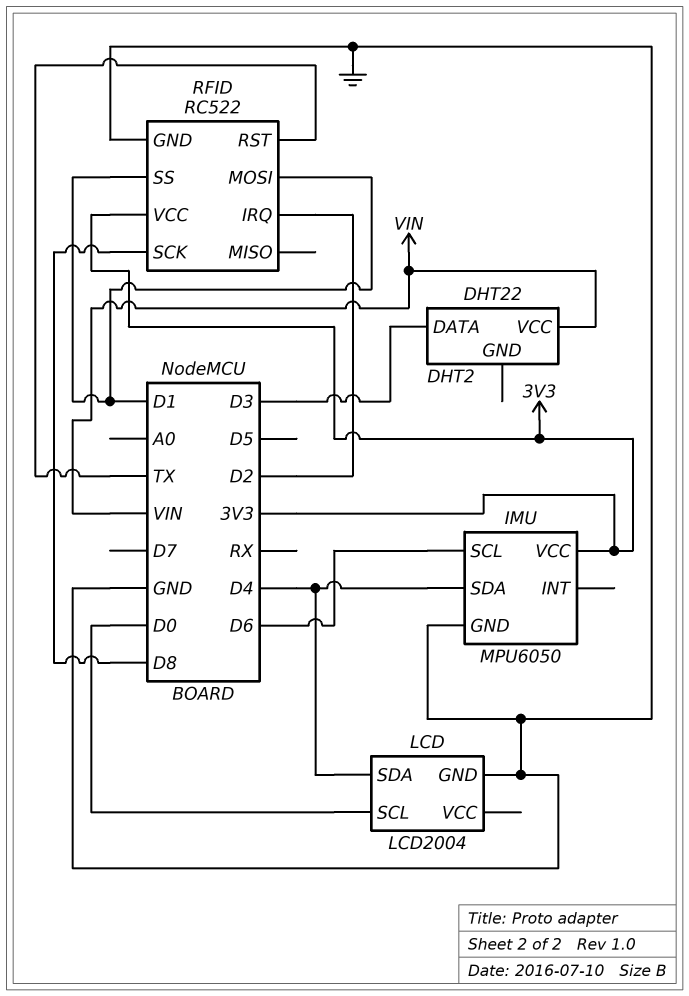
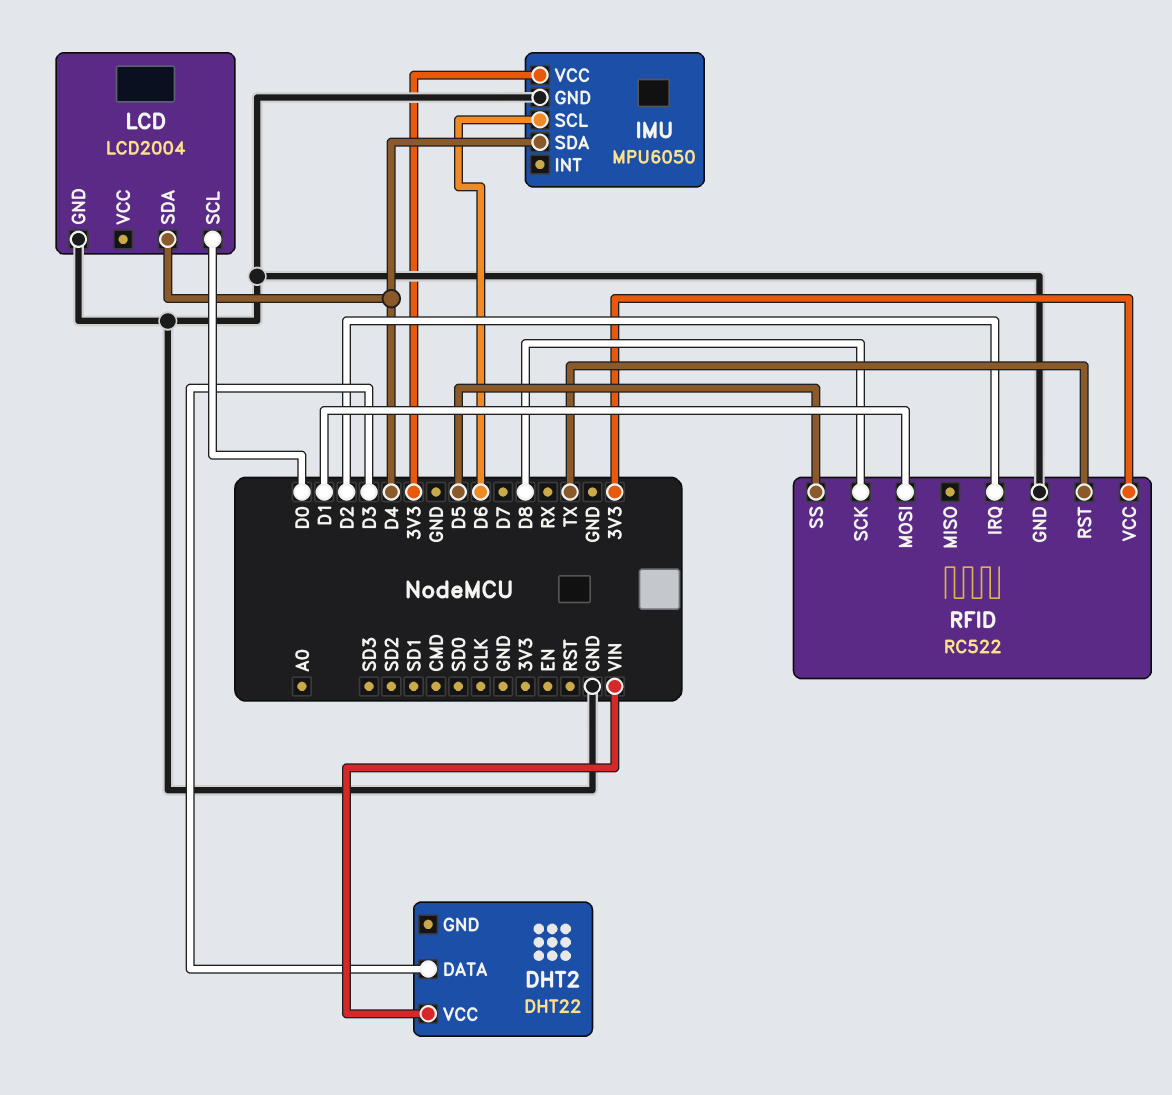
RFID pin SS: D1 -> D5

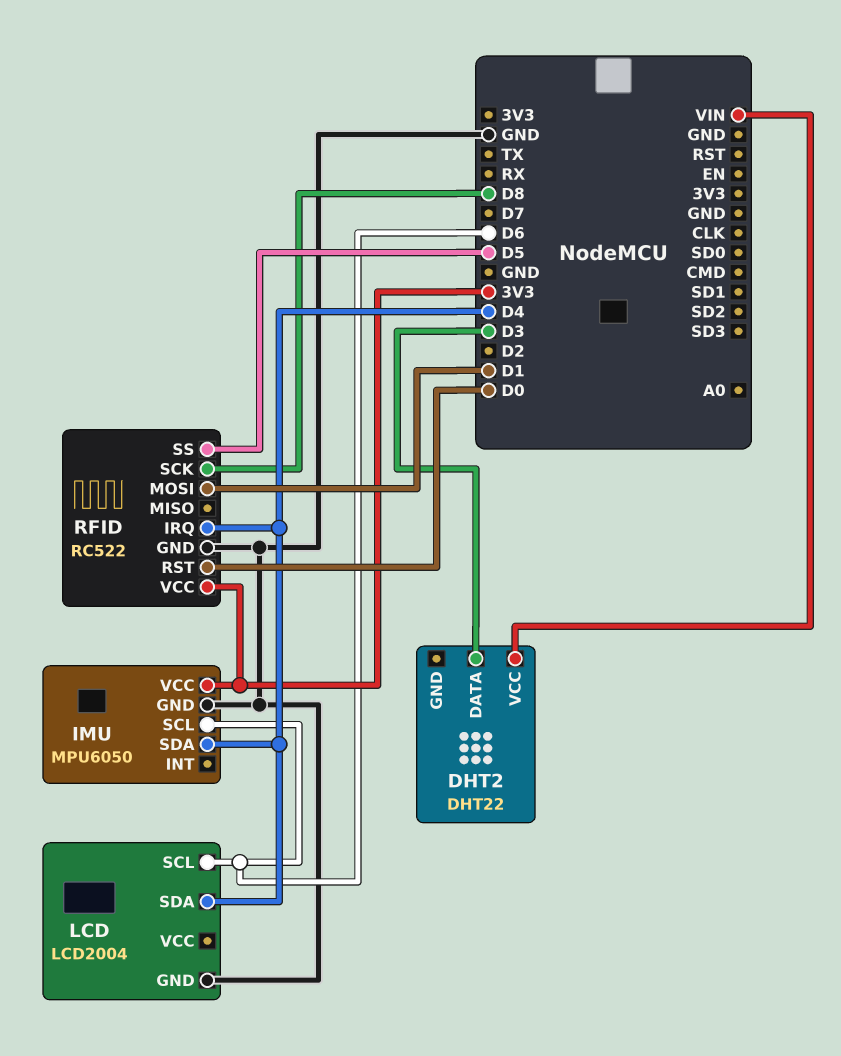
LCD pin SCL: D0 -> D6
RFID pin IRQ: D2 -> D4
RFID pin RST: TX -> D0

